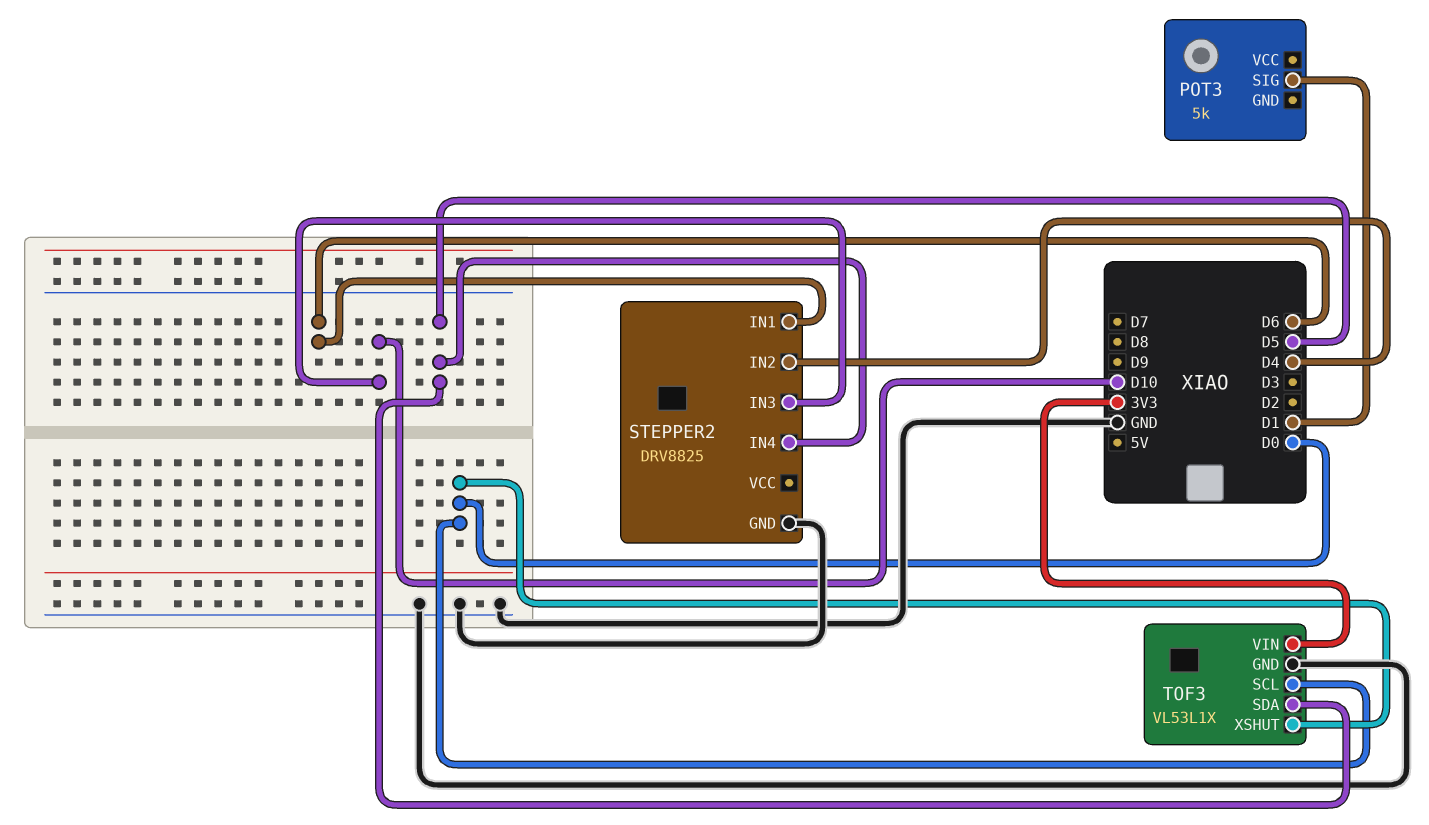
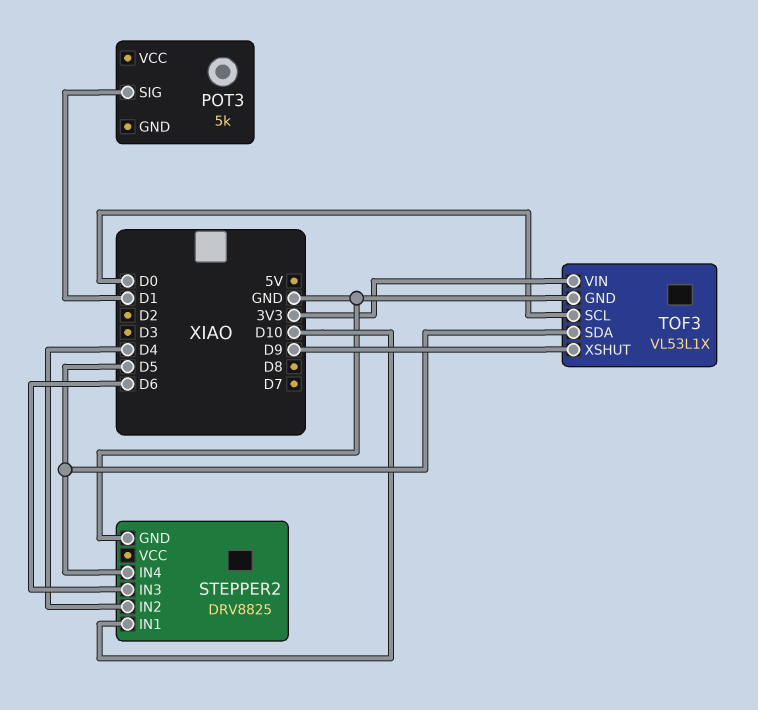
STEPPER2 pin IN1: D6 -> D10
STEPPER2 pin IN3: D10 -> D6
TOF3 pin XSHUT: D0 -> D9

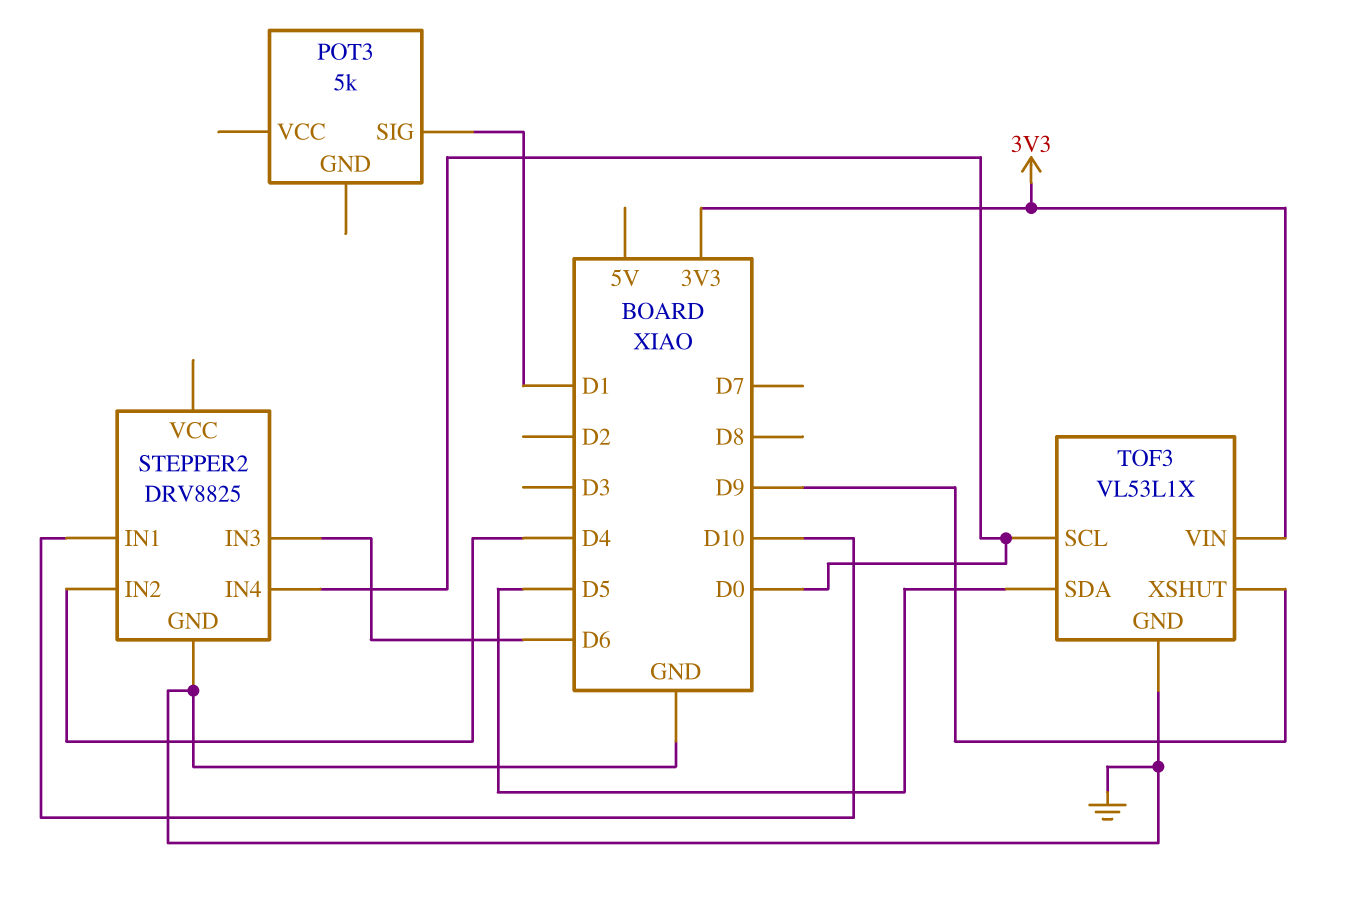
STEPPER2 pin IN4: D5 -> D0

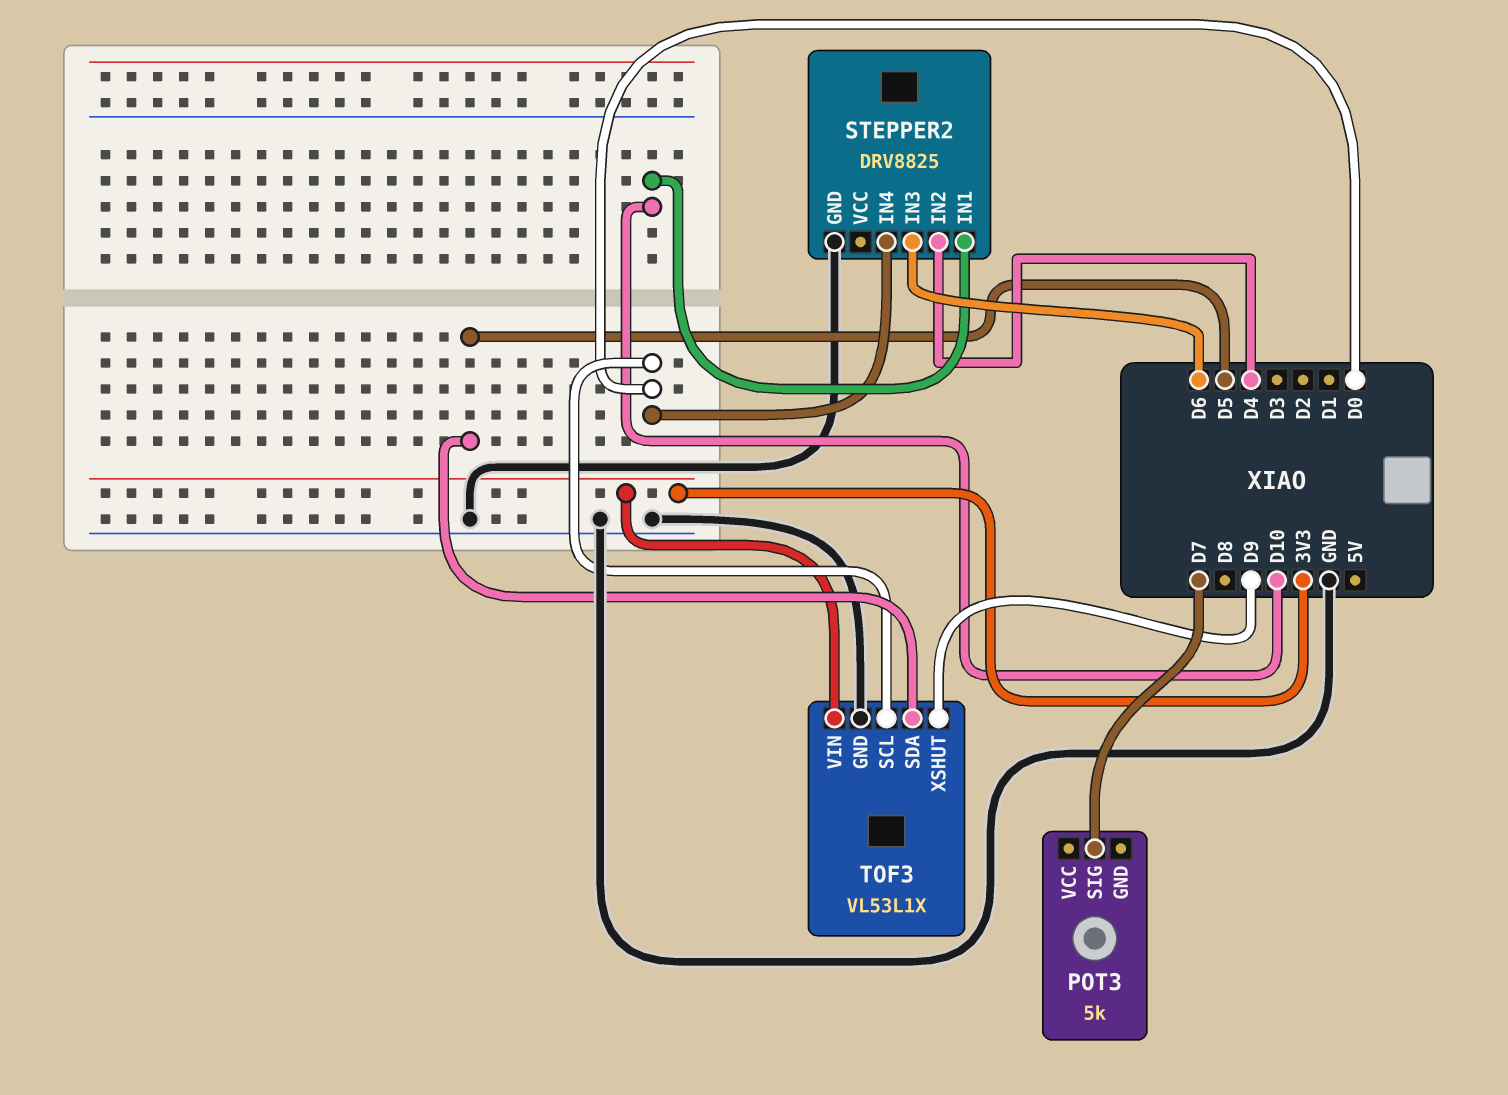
POT3 pin SIG: D1 -> D7

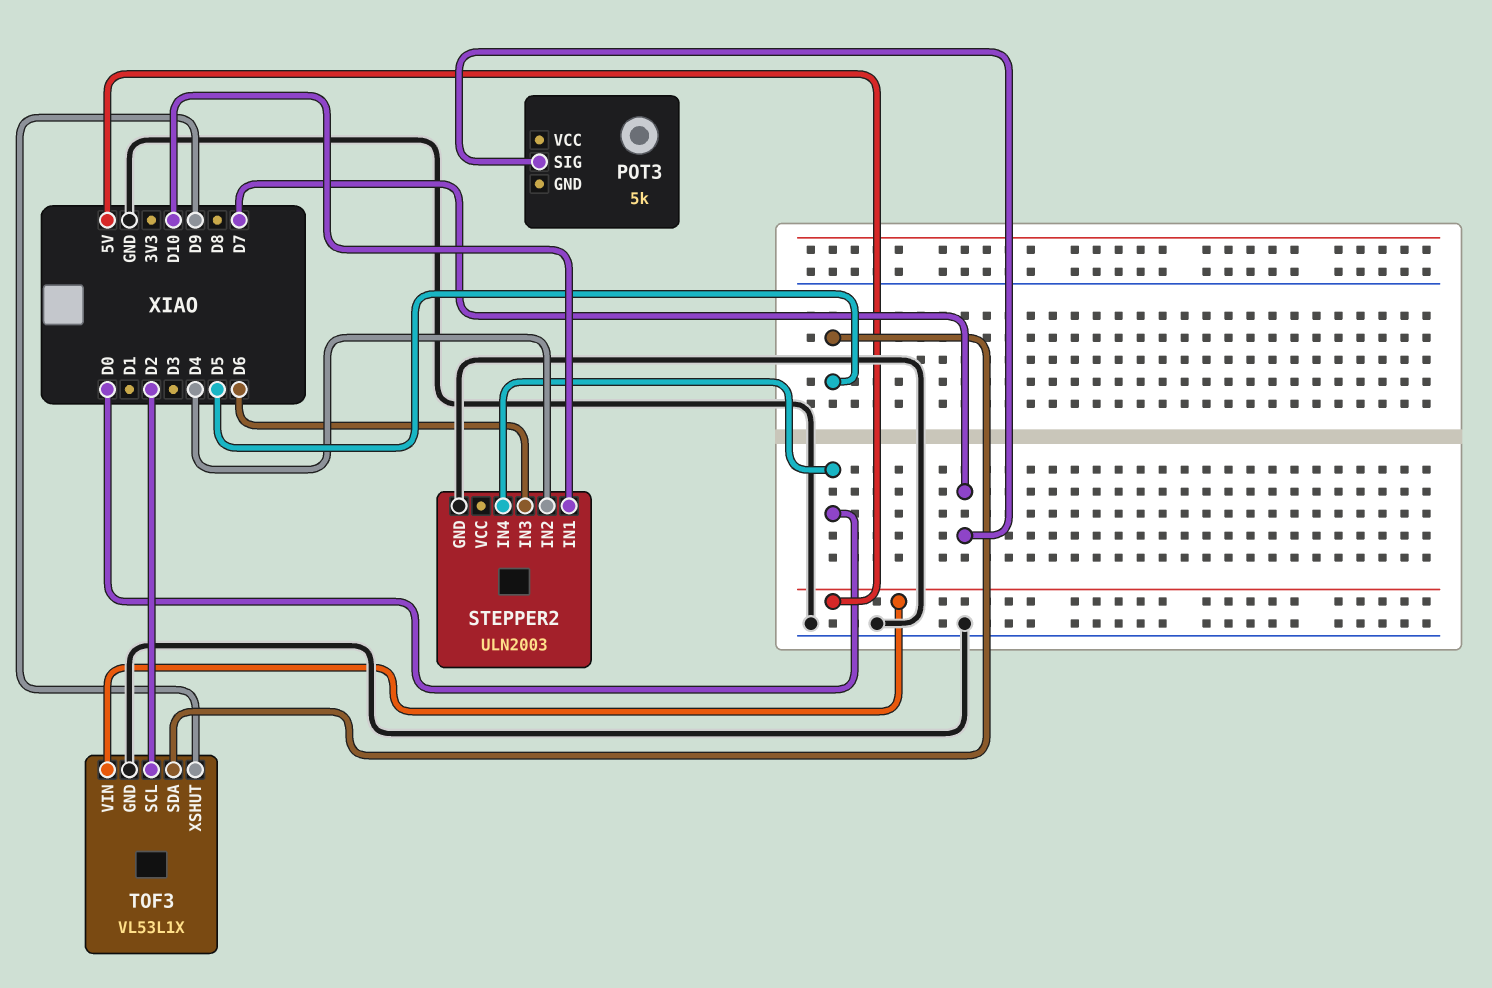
STEPPER2: DRV8825 -> ULN2003
TOF3 pin SCL: D0 -> D2
TOF3 pin VIN: 3V3 -> 5V

